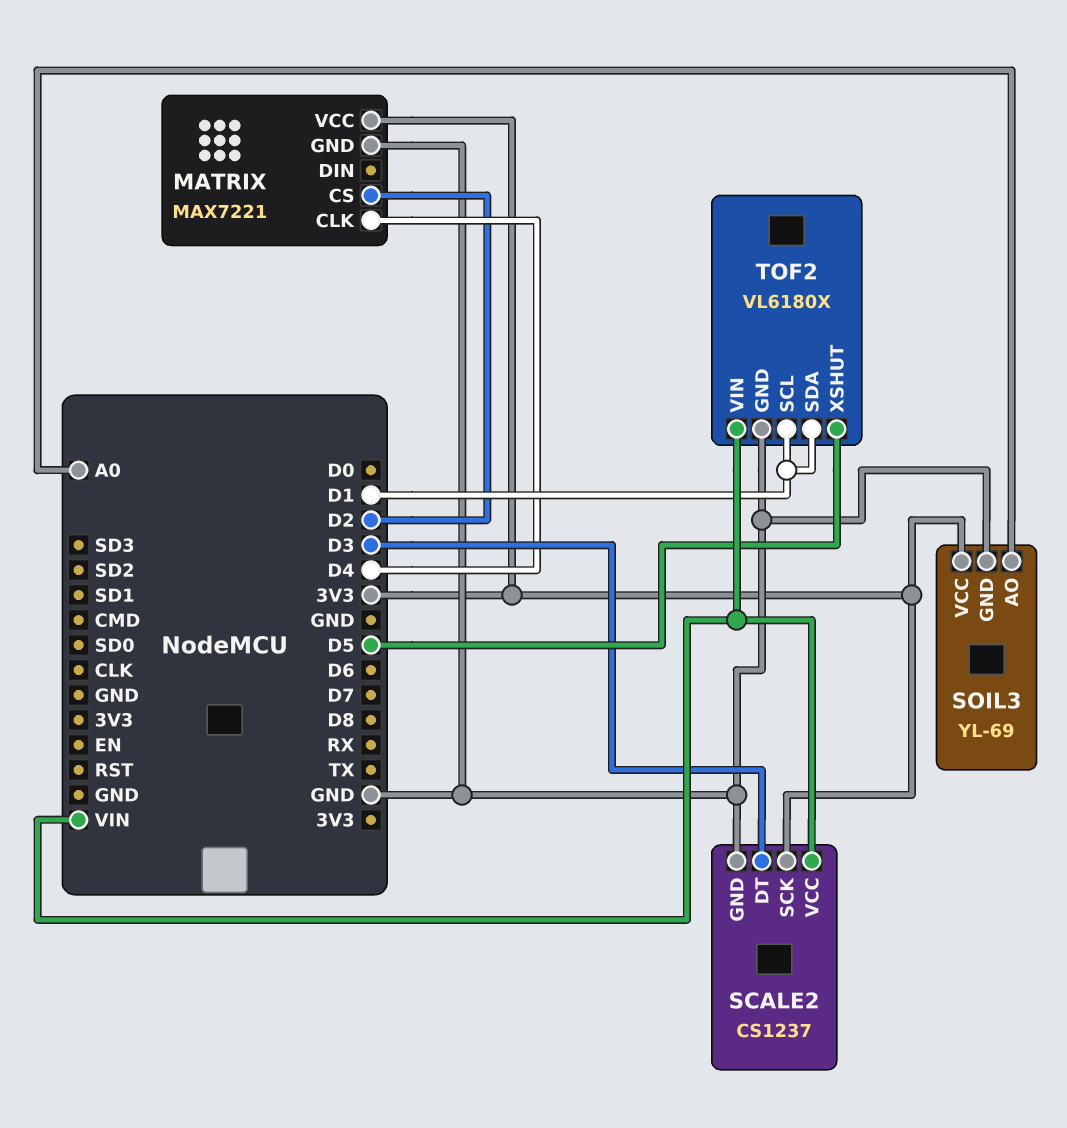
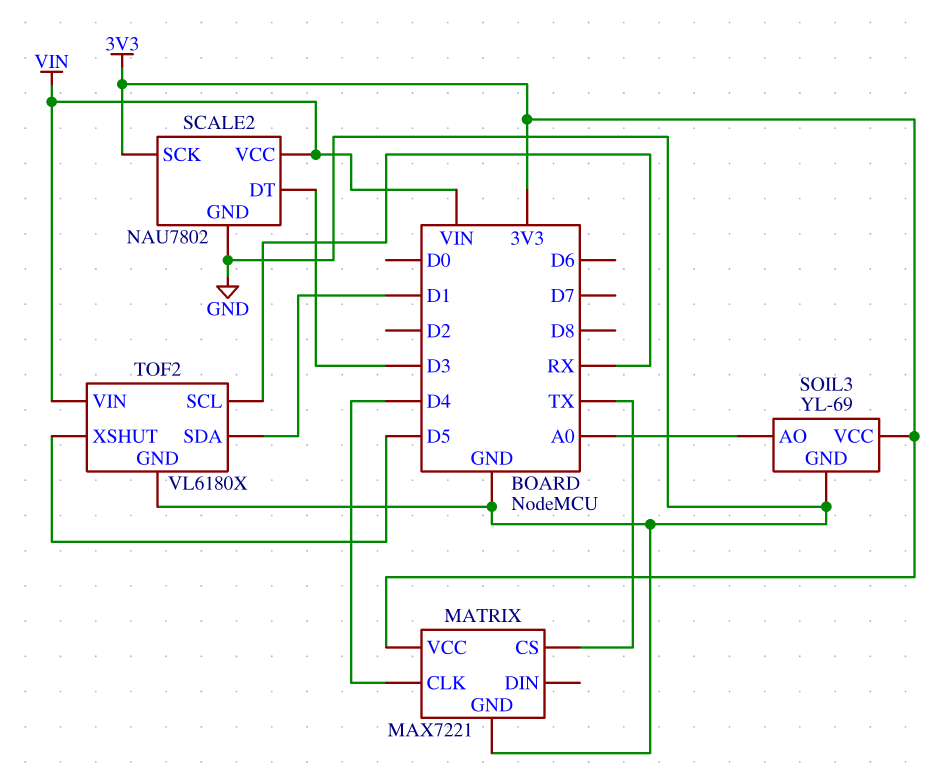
MATRIX pin CS: D2 -> TX
SCALE2: CS1237 -> NAU7802
TOF2 pin SCL: D1 -> RX

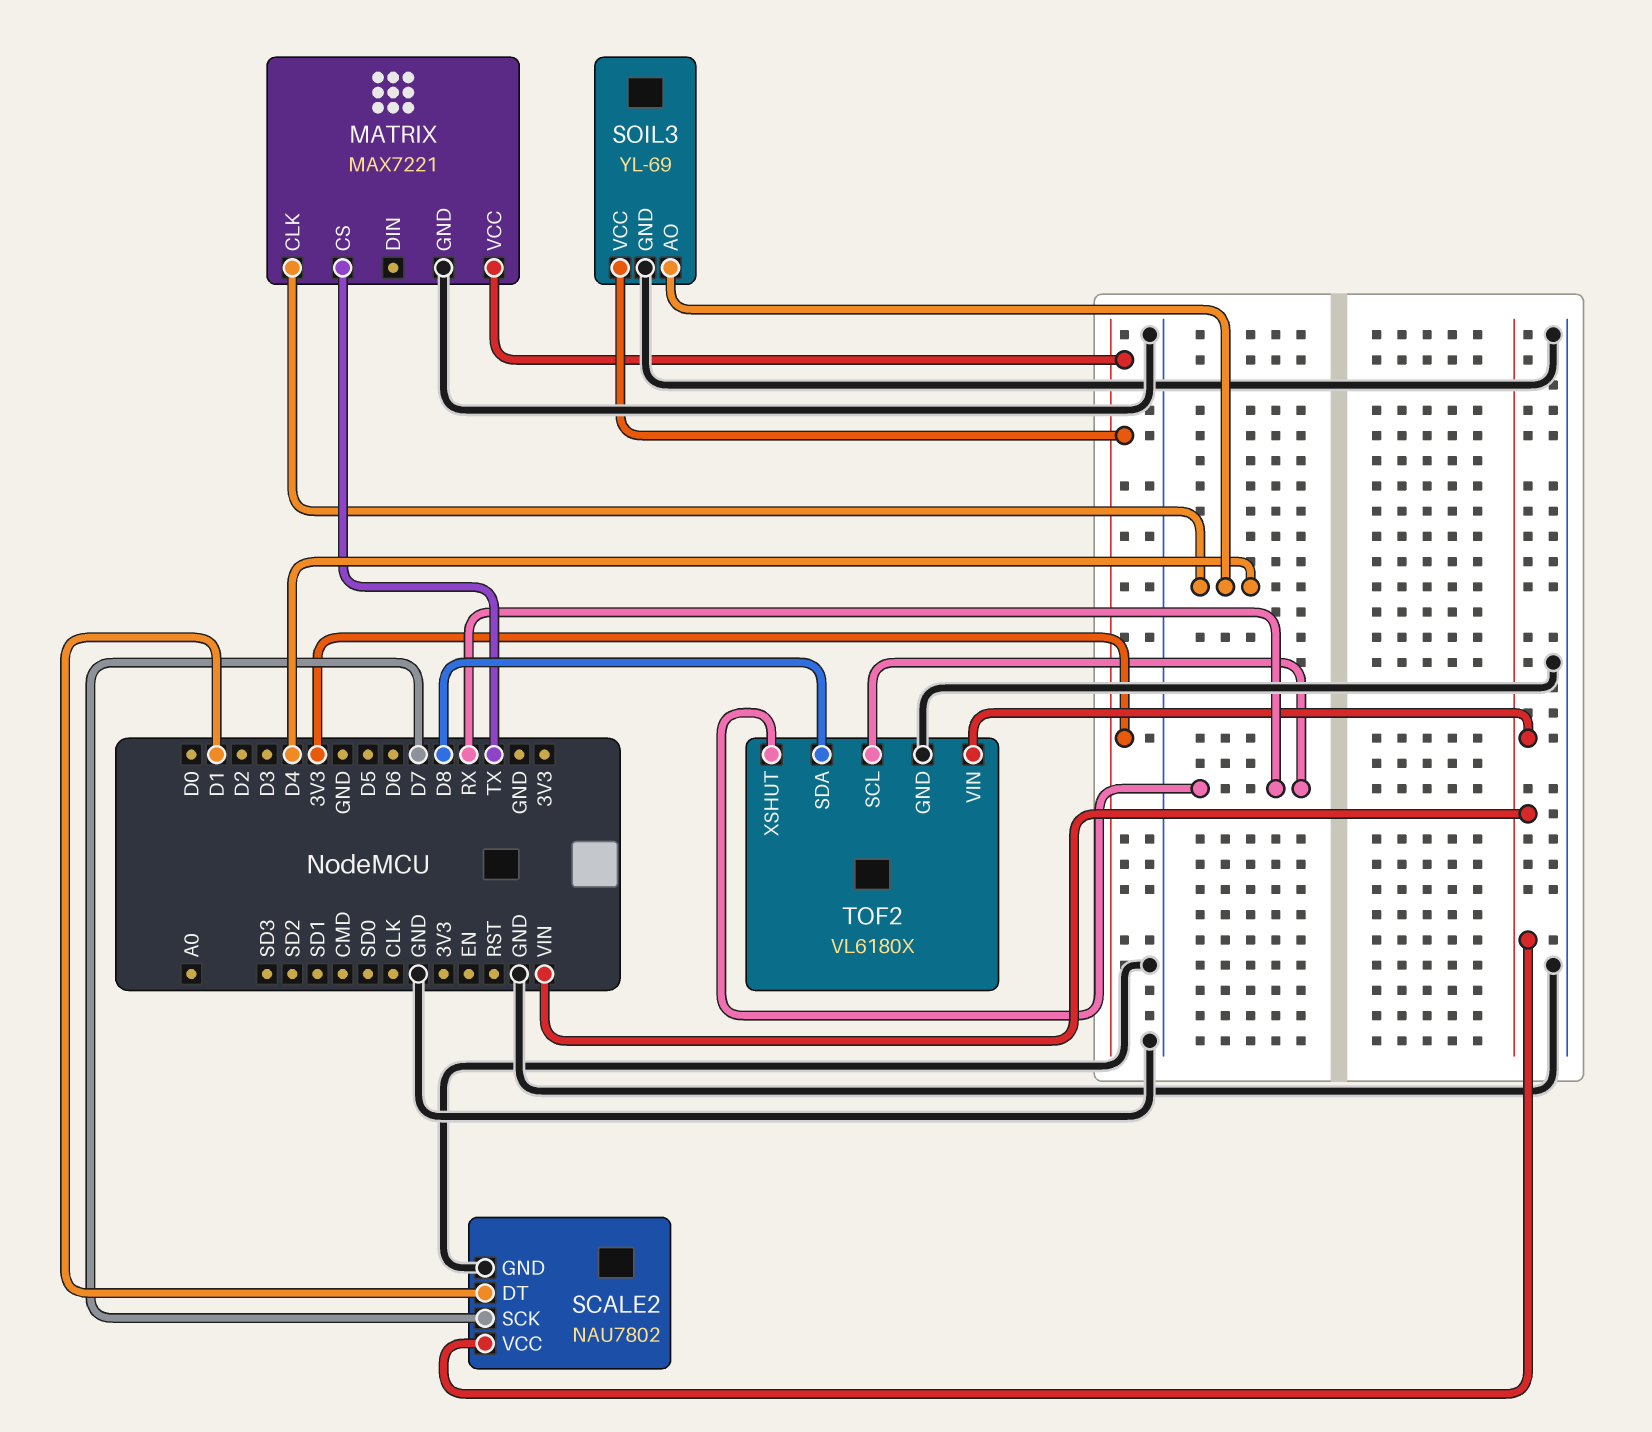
SCALE2 pin DT: D3 -> D1
SCALE2 pin SCK: 3V3 -> D7
SOIL3 pin AO: A0 -> D4
TOF2 pin SDA: D1 -> D8
TOF2 pin XSHUT: D5 -> RX

